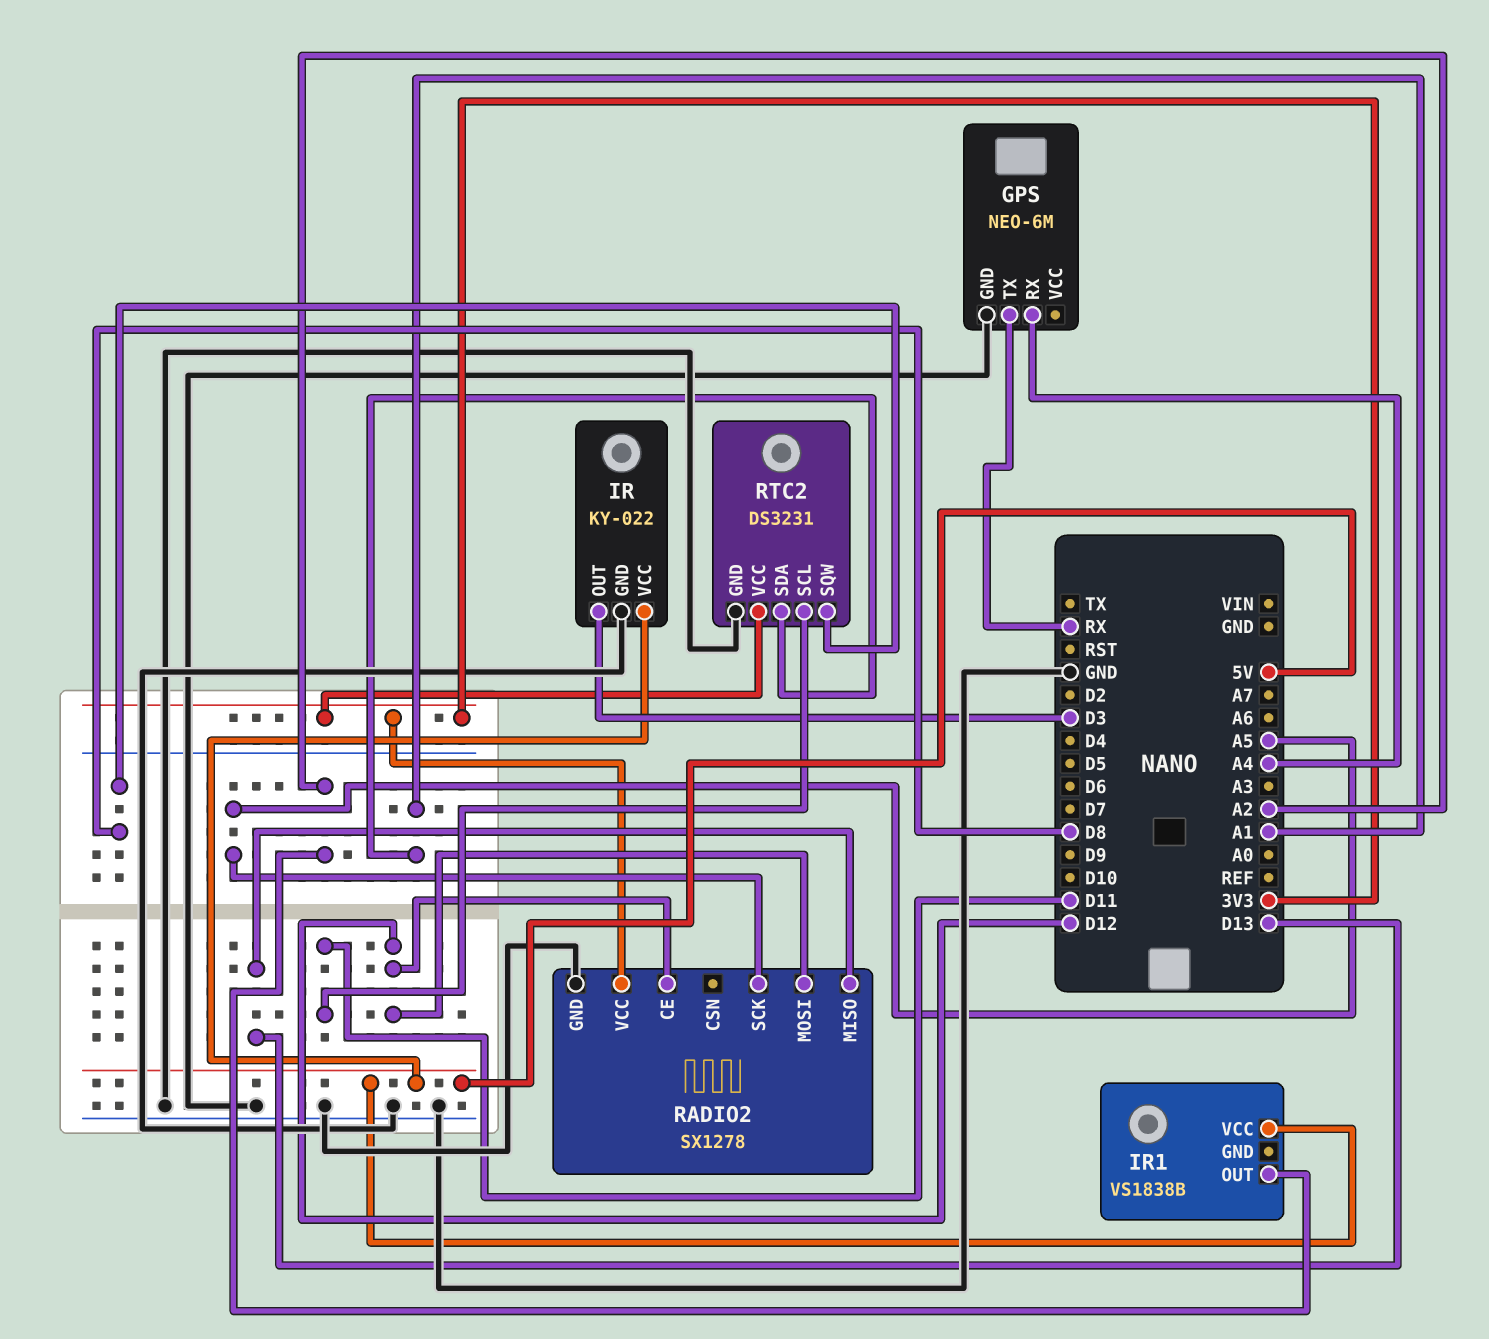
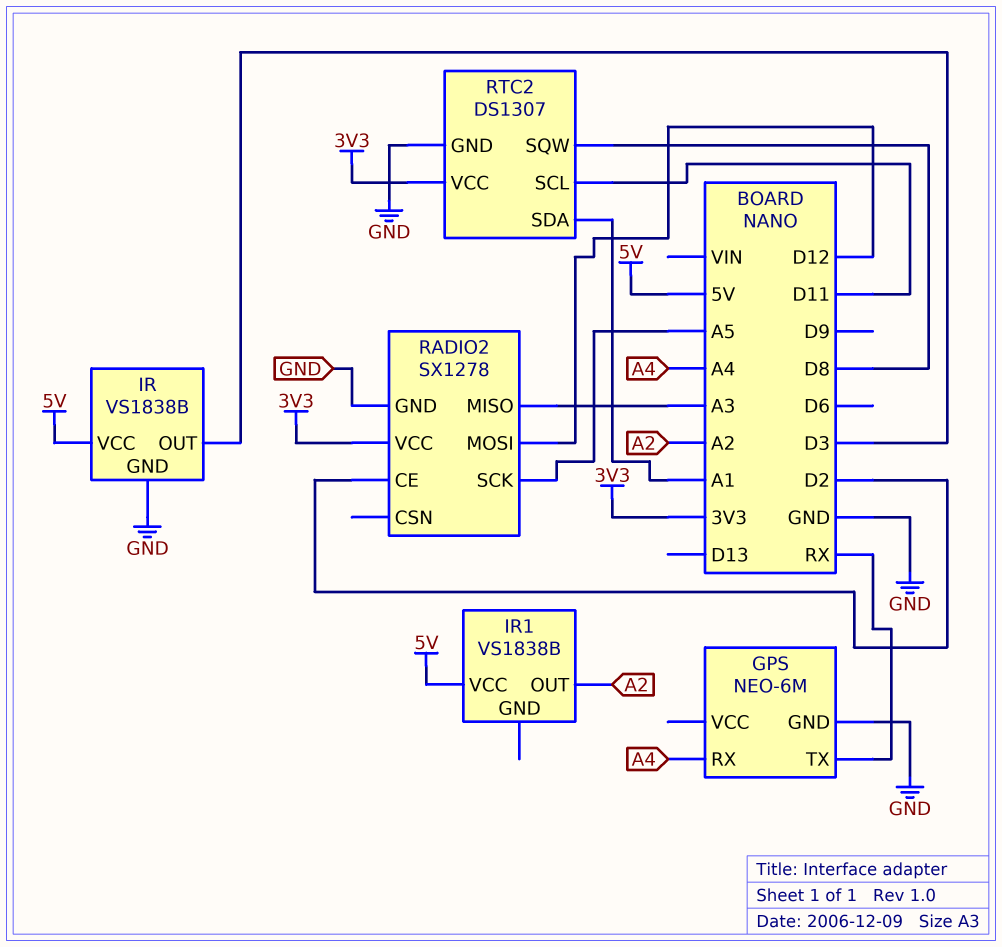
IR: KY-022 -> VS1838B
RADIO2 pin CE: D12 -> D2
RADIO2 pin MISO: D13 -> A3
RTC2: DS3231 -> DS1307

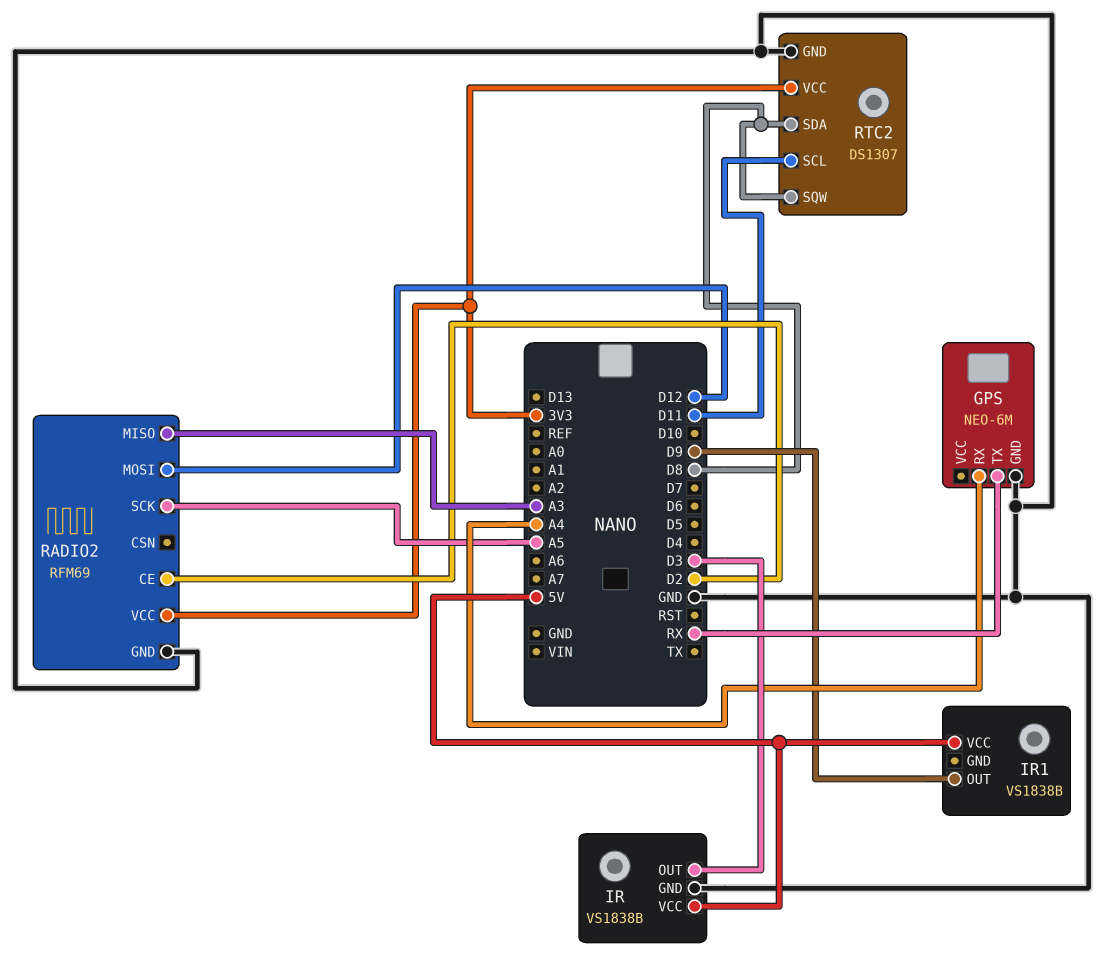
IR1 pin OUT: A2 -> D9
RADIO2: SX1278 -> RFM69
RTC2 pin SDA: A1 -> D8

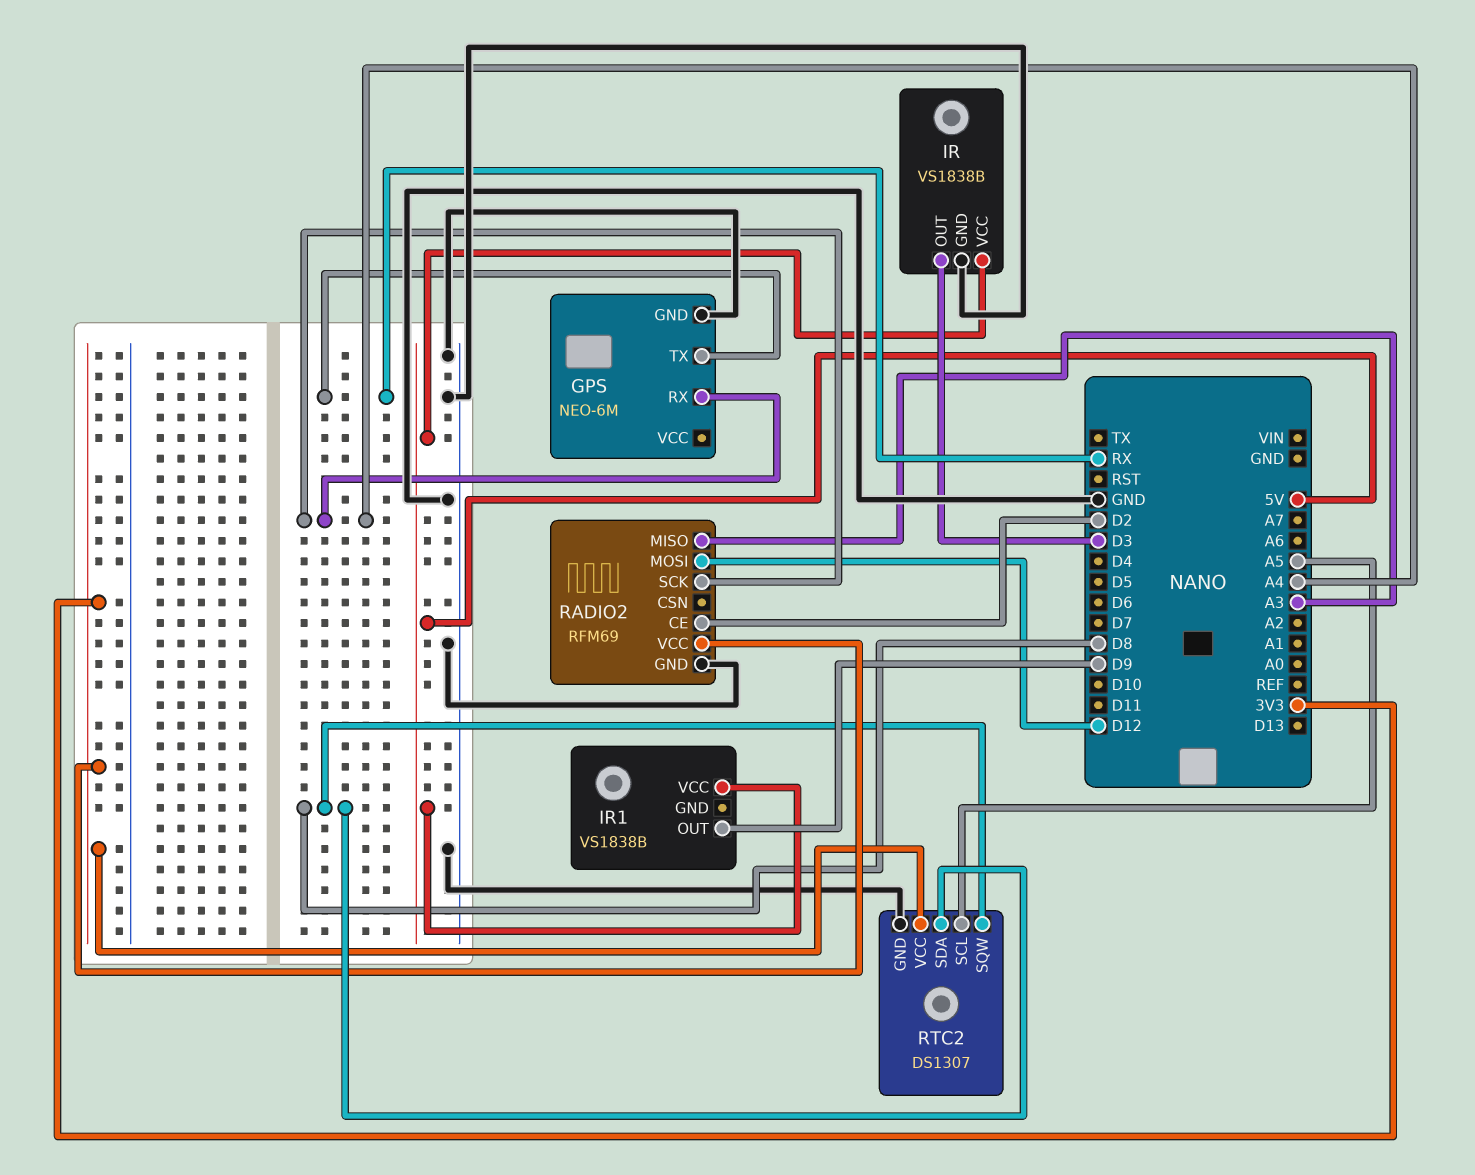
RADIO2 pin SCK: A5 -> A4
RTC2 pin SCL: D11 -> A5

